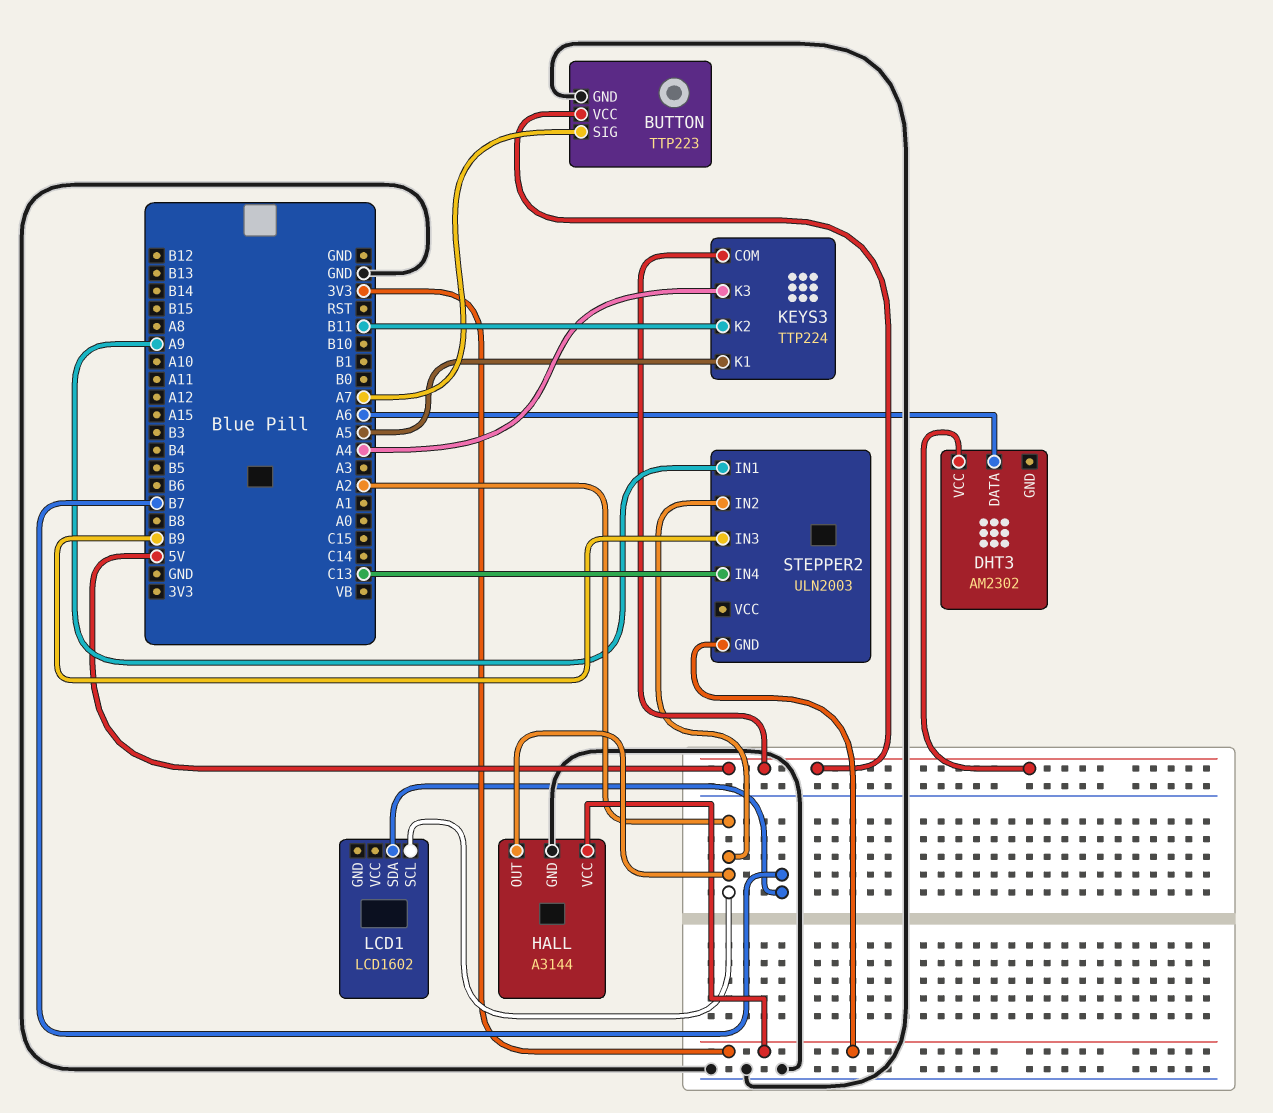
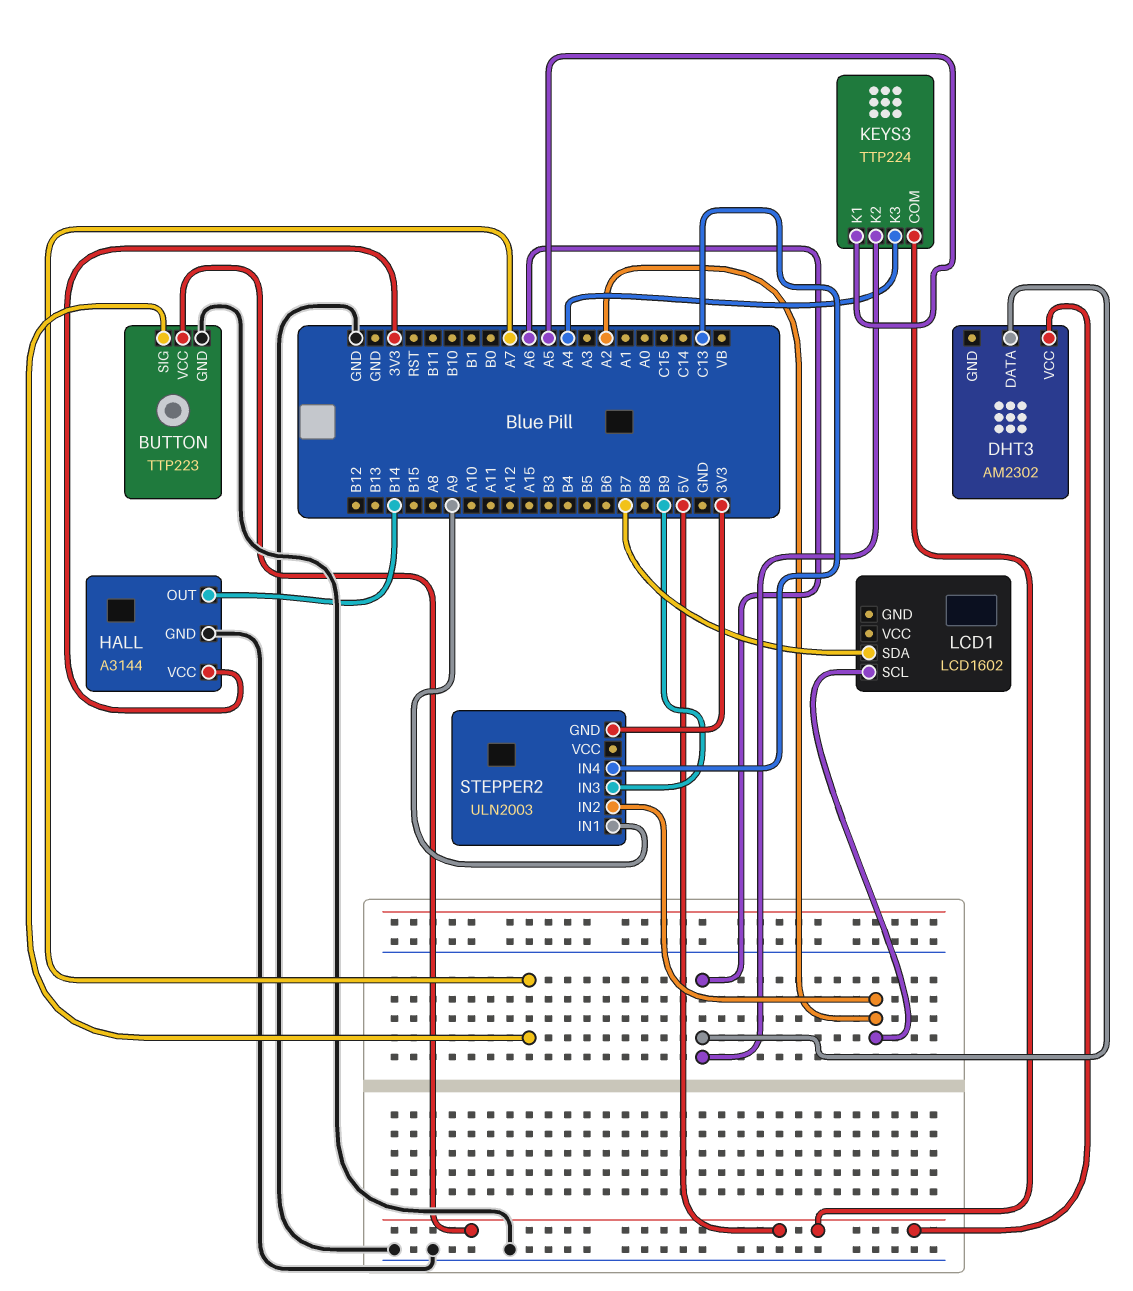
HALL pin OUT: A2 -> B14
KEYS3 pin K2: B11 -> A6

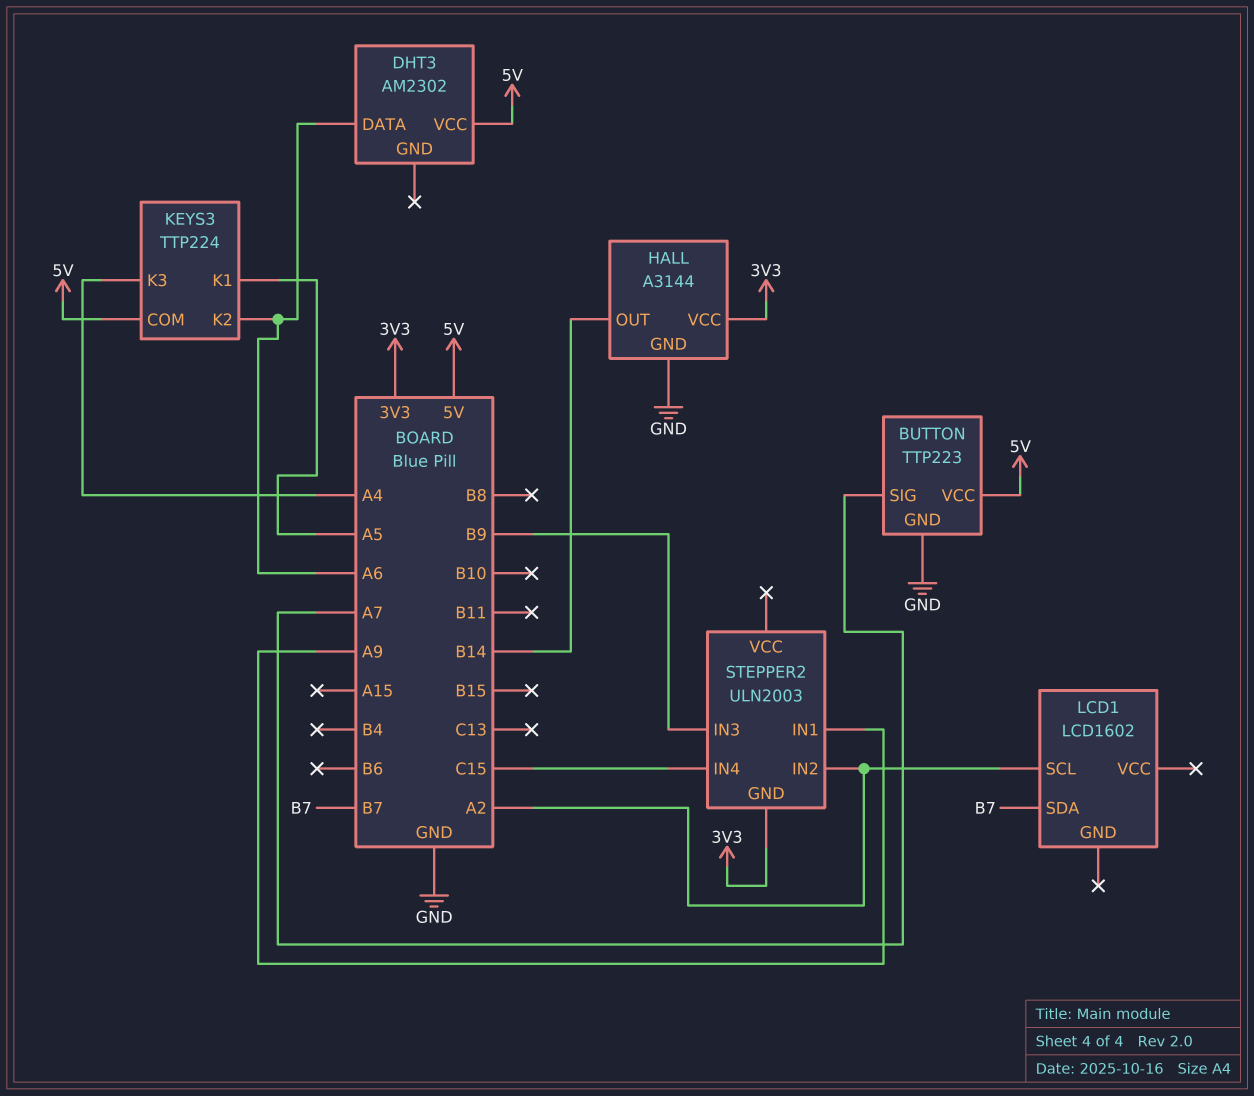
STEPPER2 pin IN4: C13 -> C15

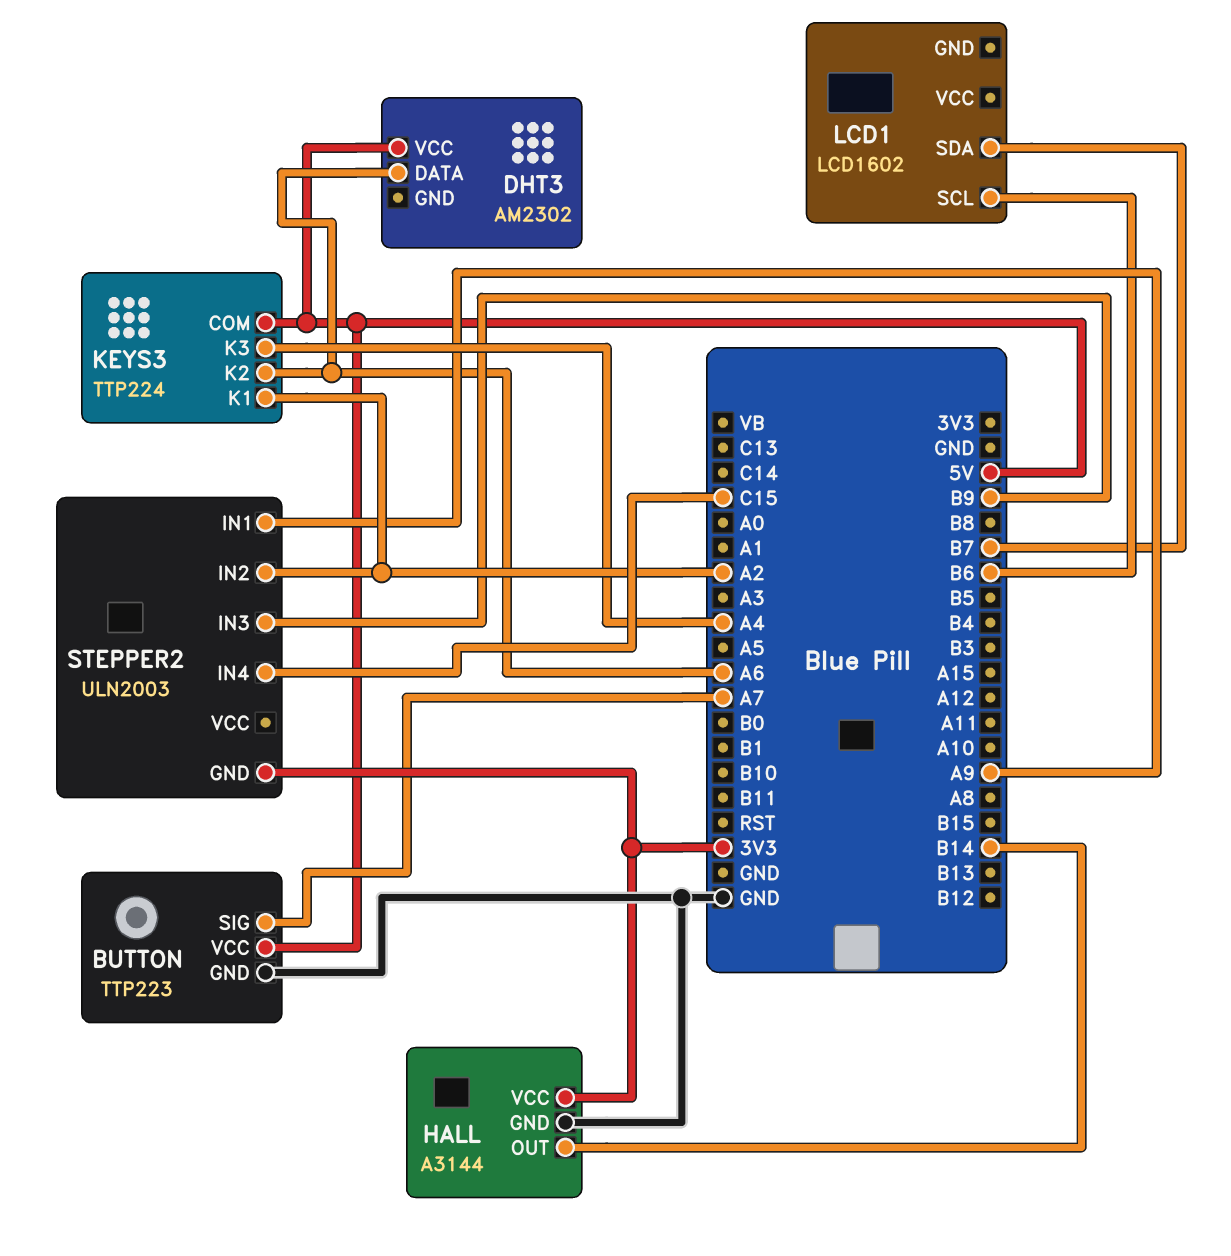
KEYS3 pin K1: A5 -> A2
LCD1 pin SCL: A2 -> B6

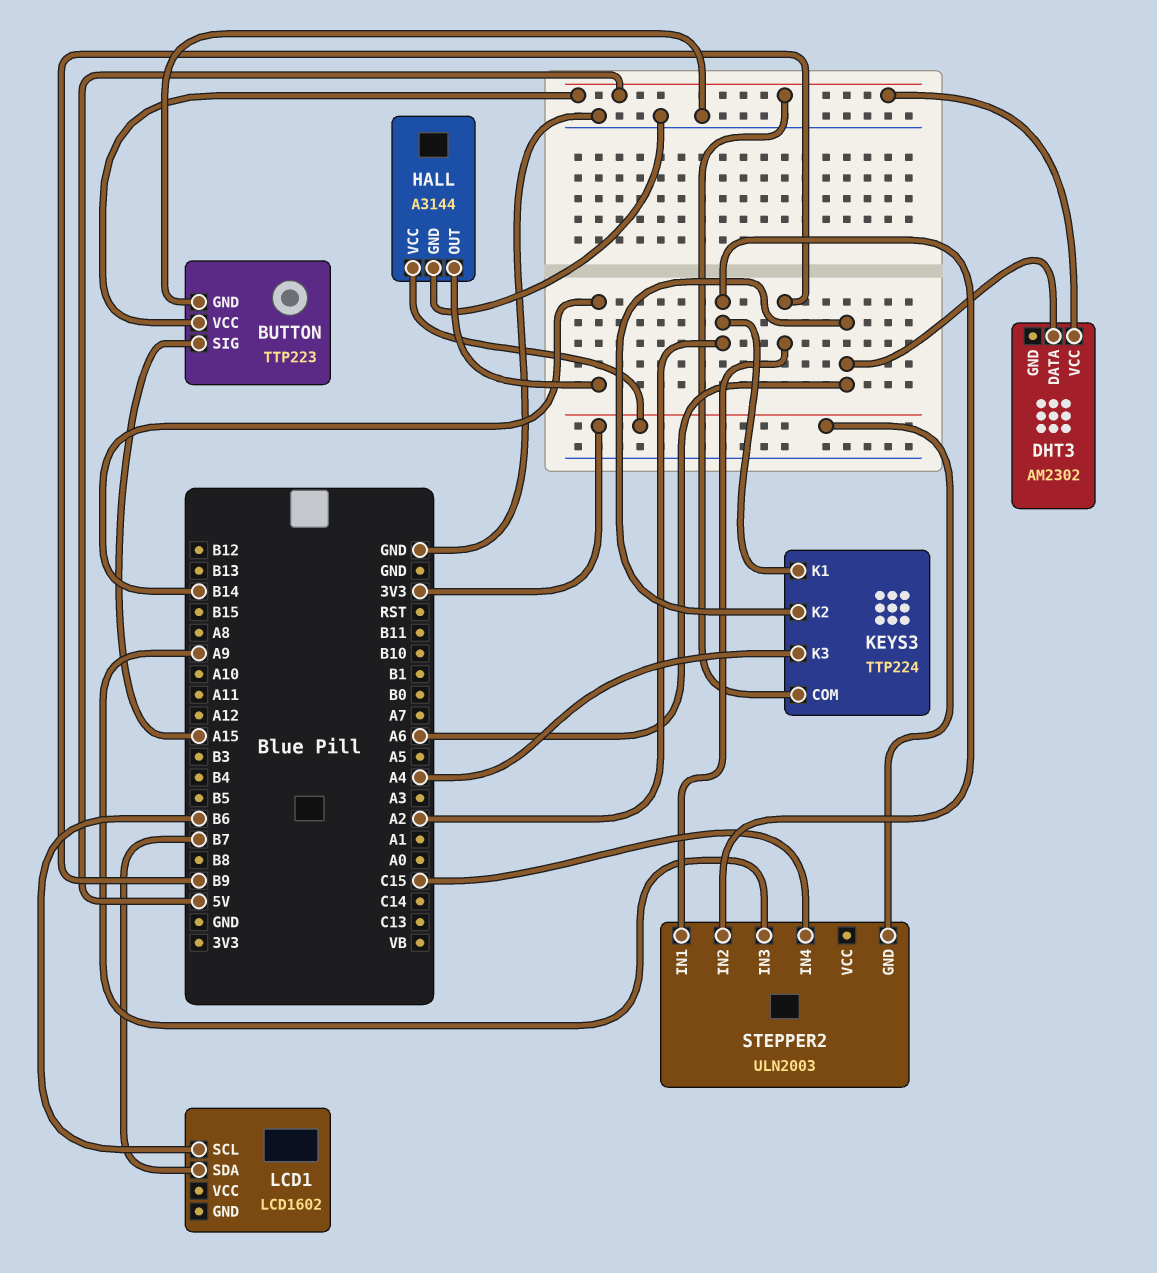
BUTTON pin SIG: A7 -> A15
STEPPER2 pin IN1: A9 -> B9
STEPPER2 pin IN3: B9 -> A9

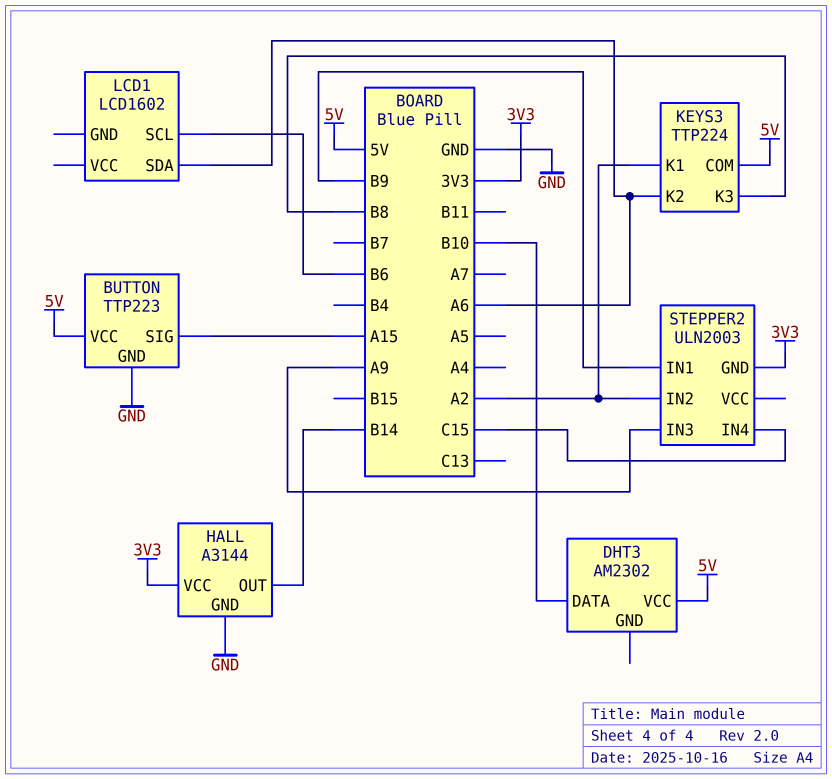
DHT3 pin DATA: A6 -> B10
KEYS3 pin K3: A4 -> B8
LCD1 pin SDA: B7 -> A6

